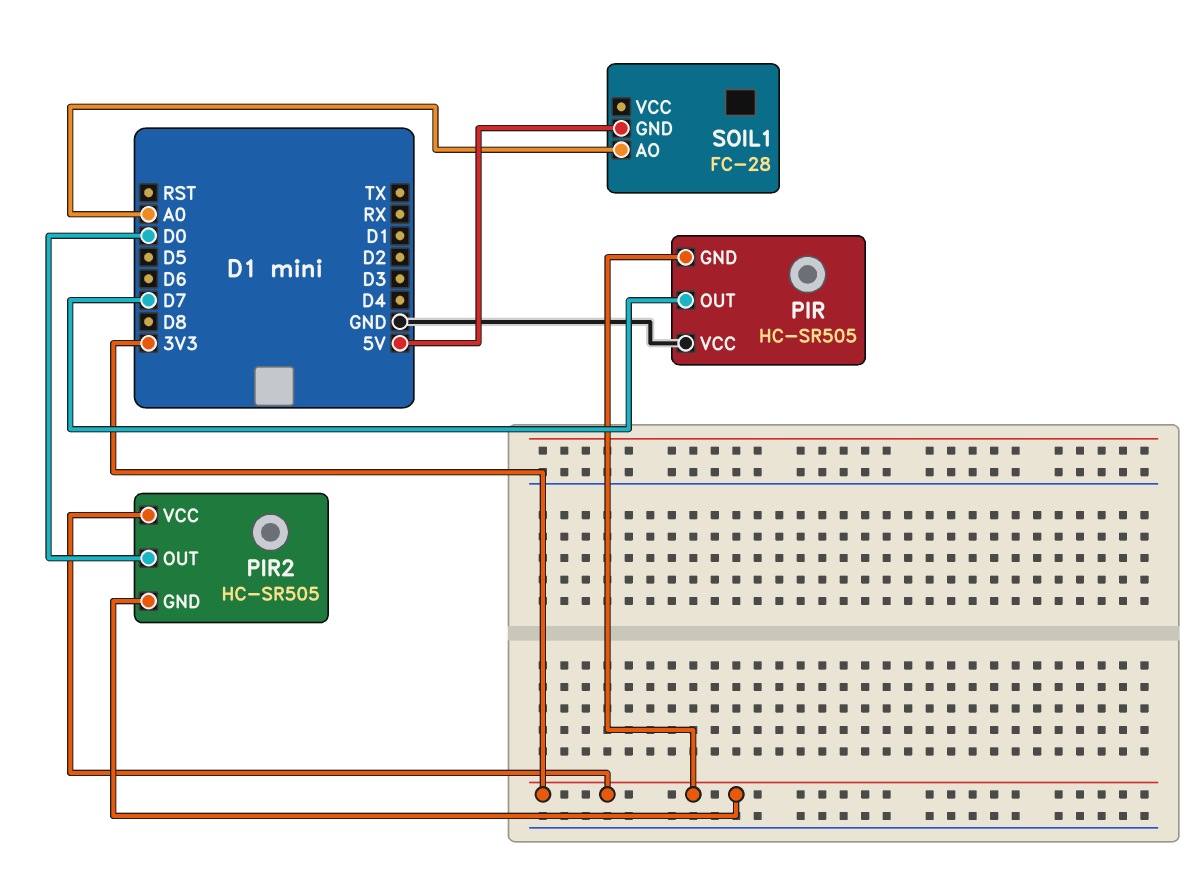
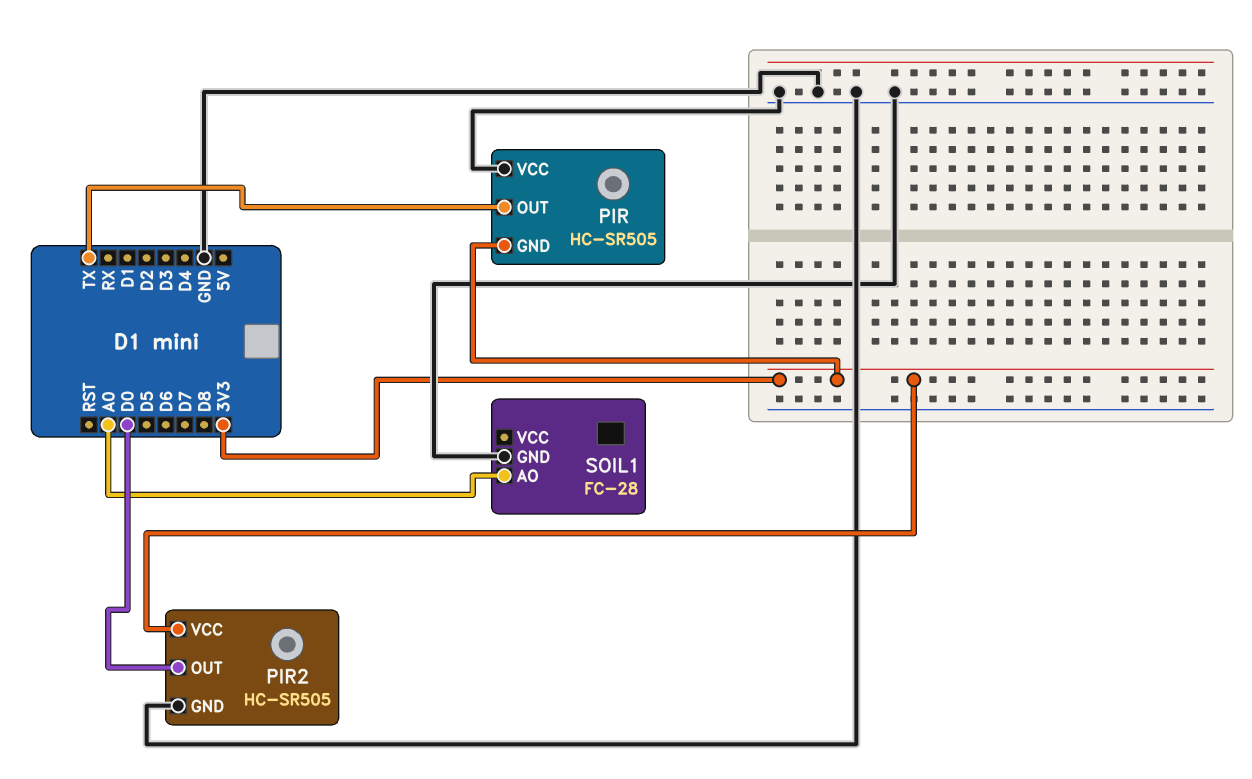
PIR pin OUT: D7 -> TX
PIR2 pin GND: 3V3 -> GND
SOIL1 pin GND: 5V -> GND

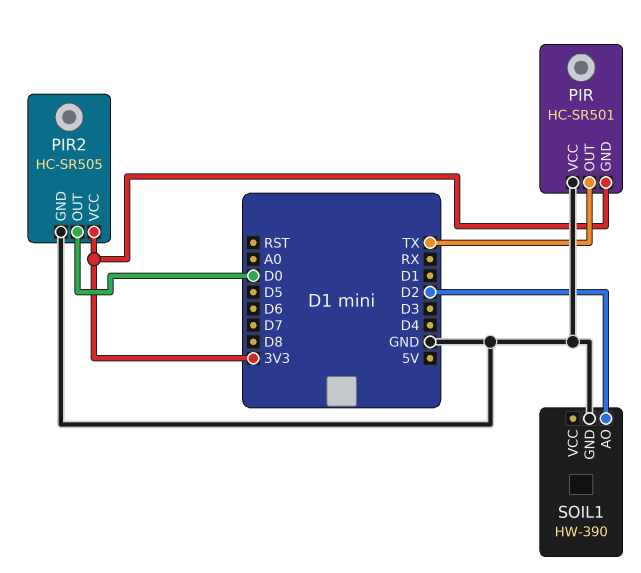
PIR: HC-SR505 -> HC-SR501
SOIL1: FC-28 -> HW-390
SOIL1 pin AO: A0 -> D2

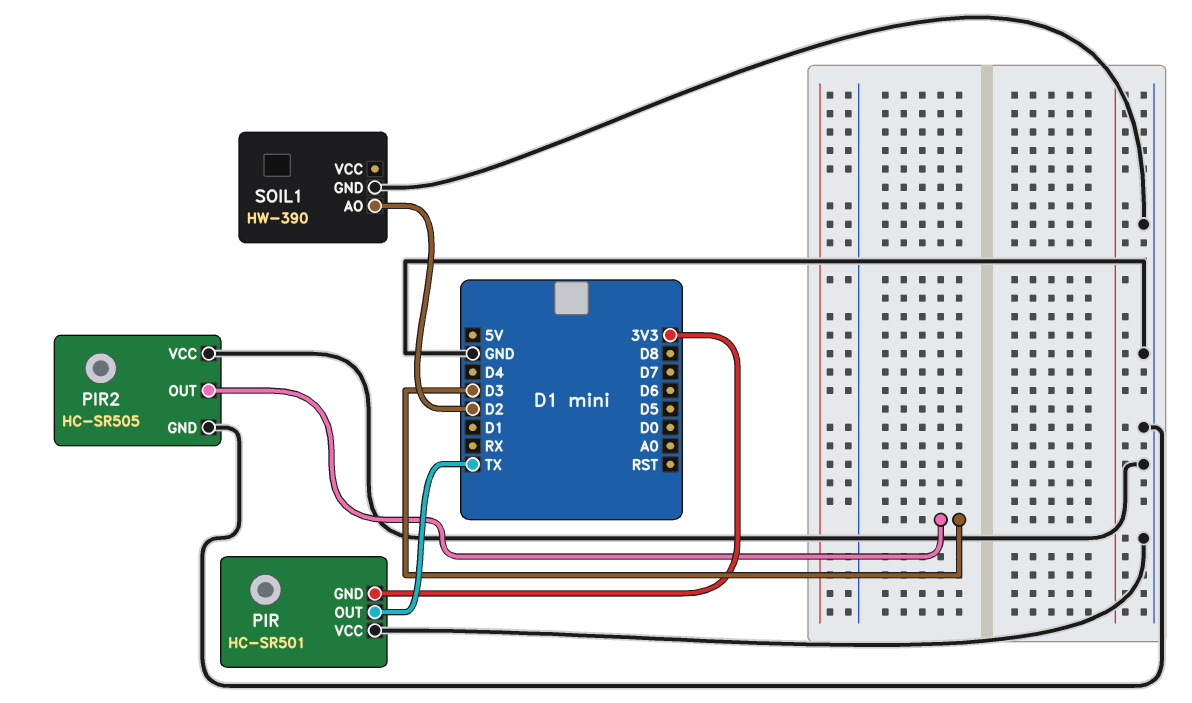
PIR2 pin OUT: D0 -> D3
PIR2 pin VCC: 3V3 -> GND

